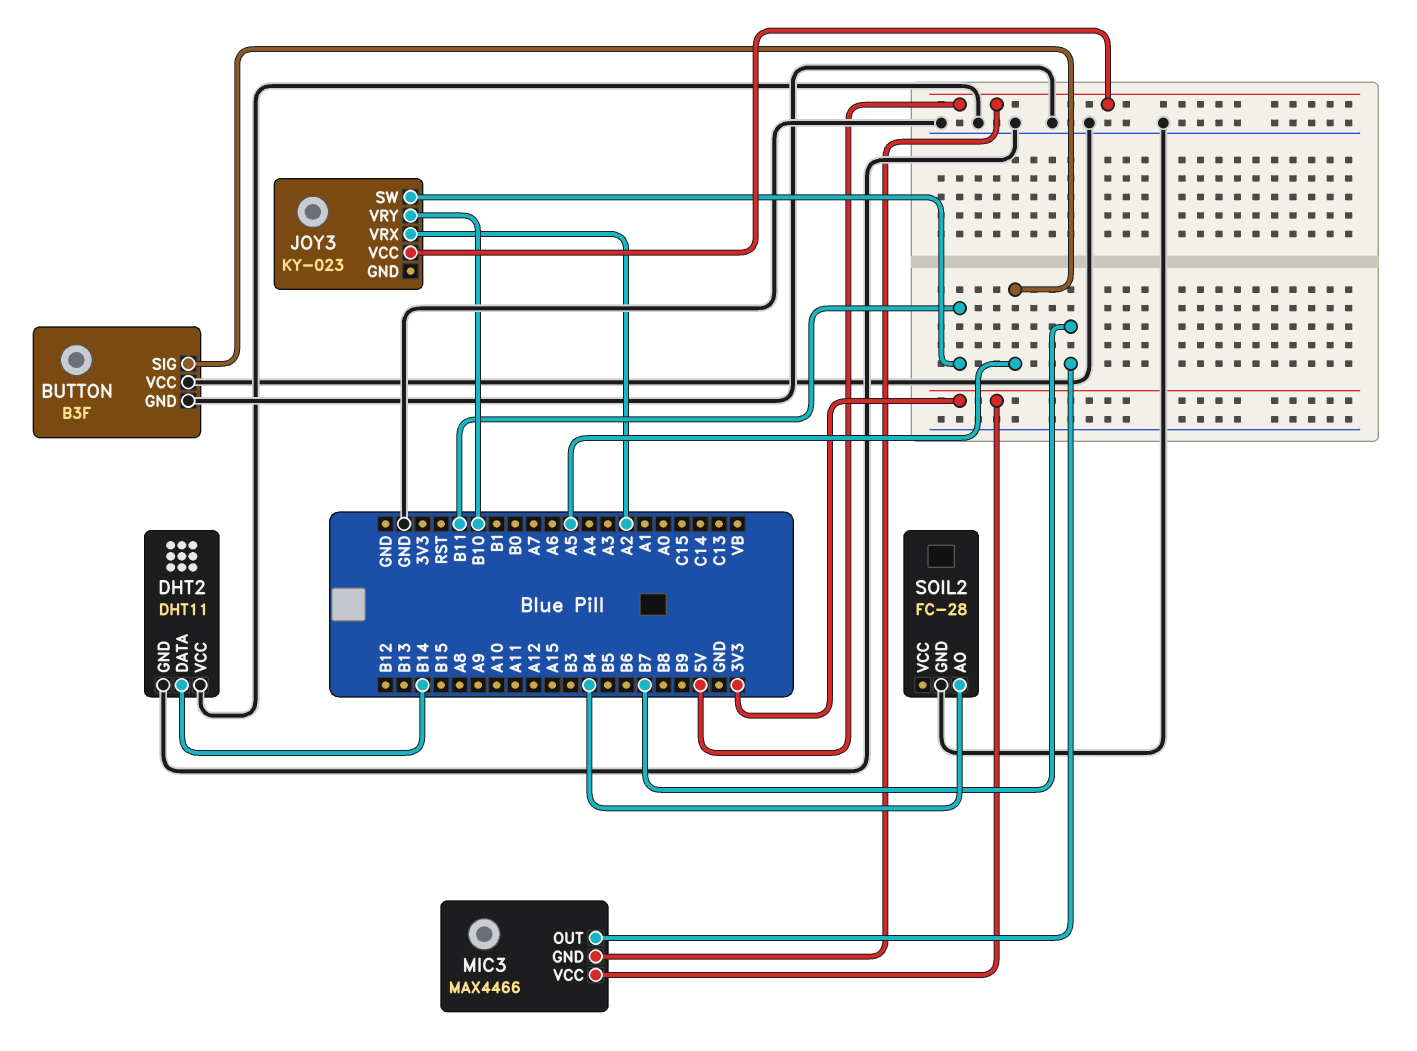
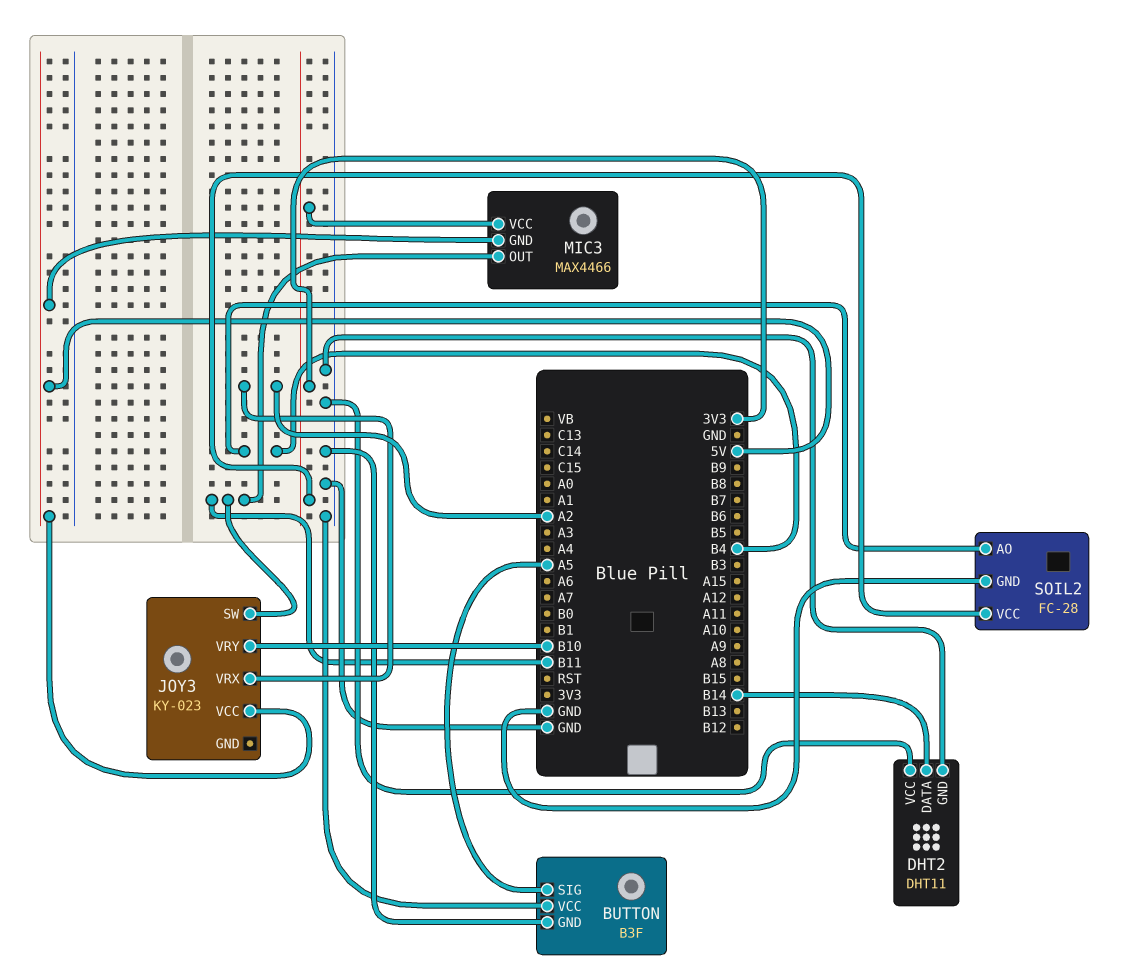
MIC3 pin OUT: B7 -> B11
SOIL2 pin VCC: none -> 3V3

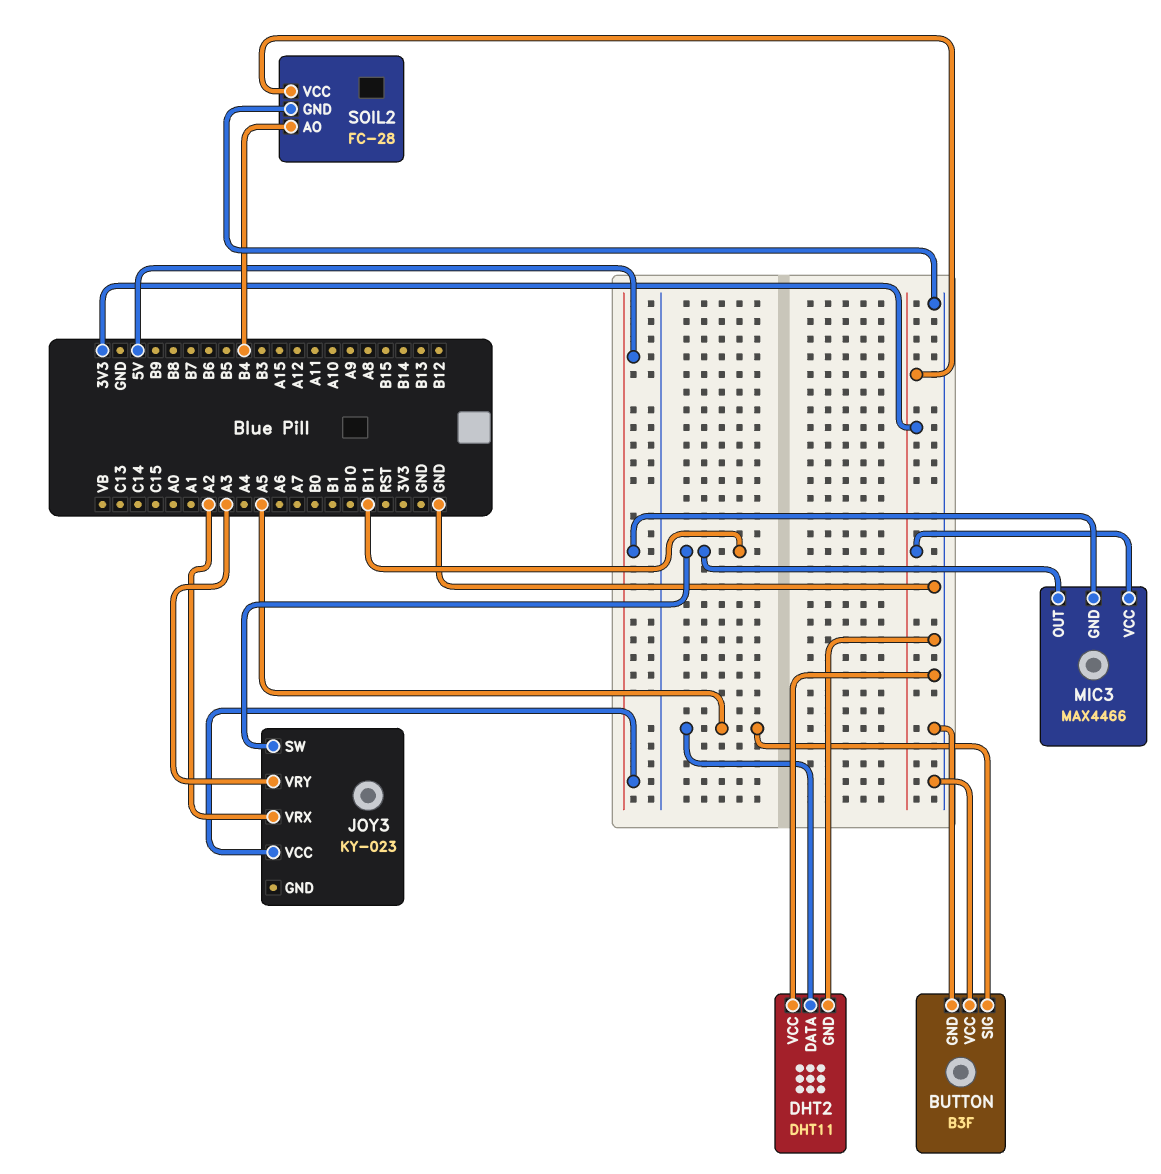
DHT2 pin DATA: B14 -> A5
JOY3 pin VRY: B10 -> A3

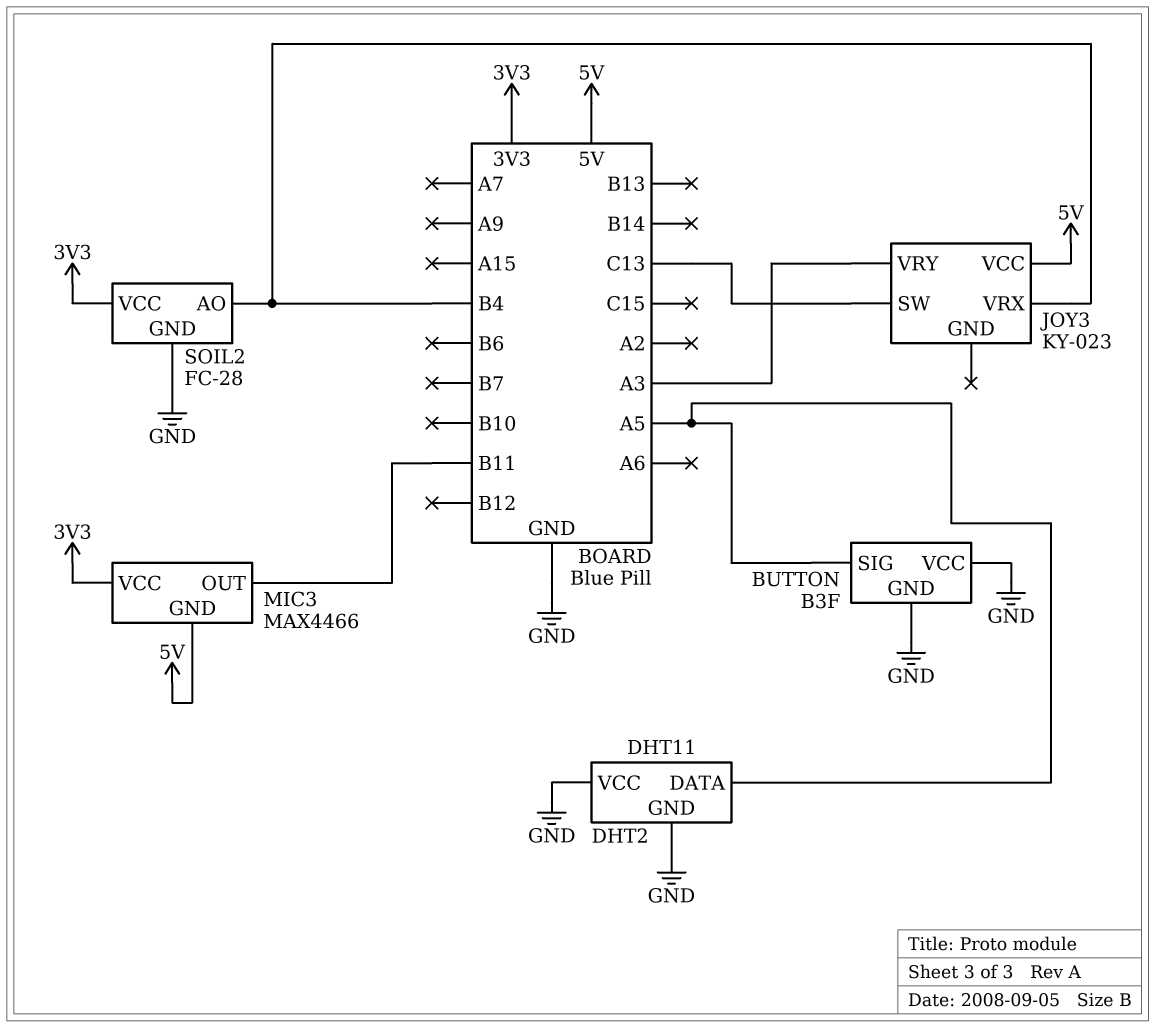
JOY3 pin SW: B11 -> C13
JOY3 pin VRX: A2 -> B4

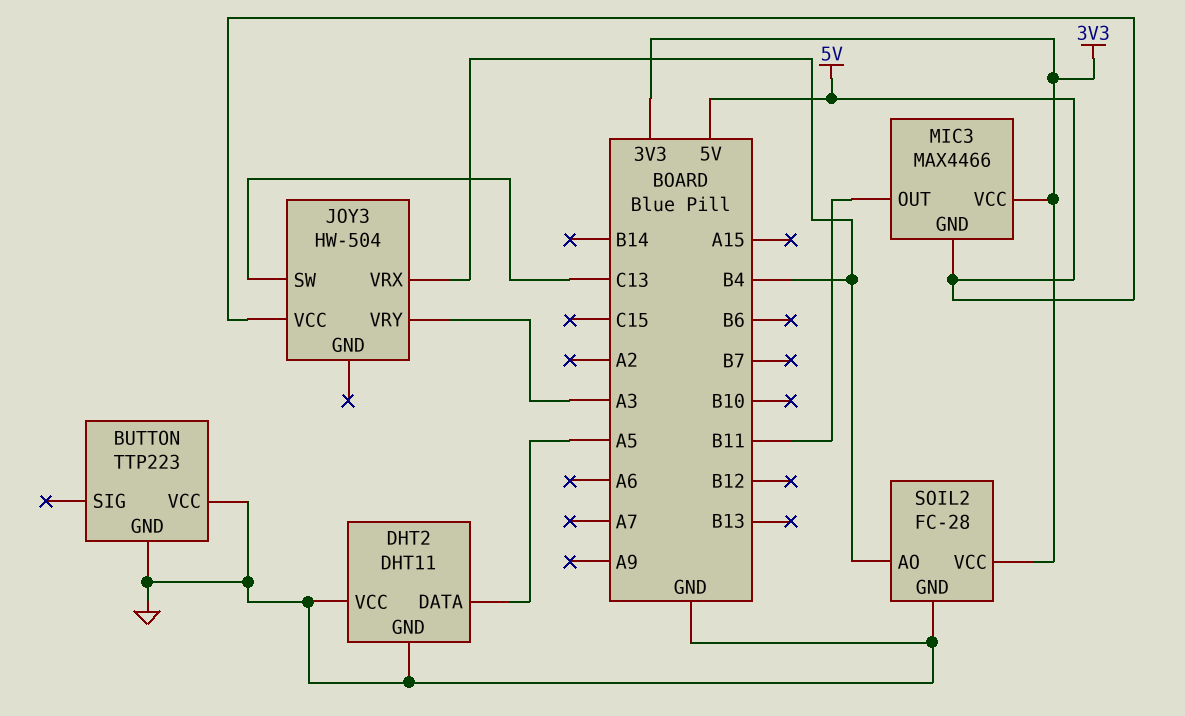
BUTTON: B3F -> TTP223
BUTTON pin SIG: A5 -> none
JOY3: KY-023 -> HW-504

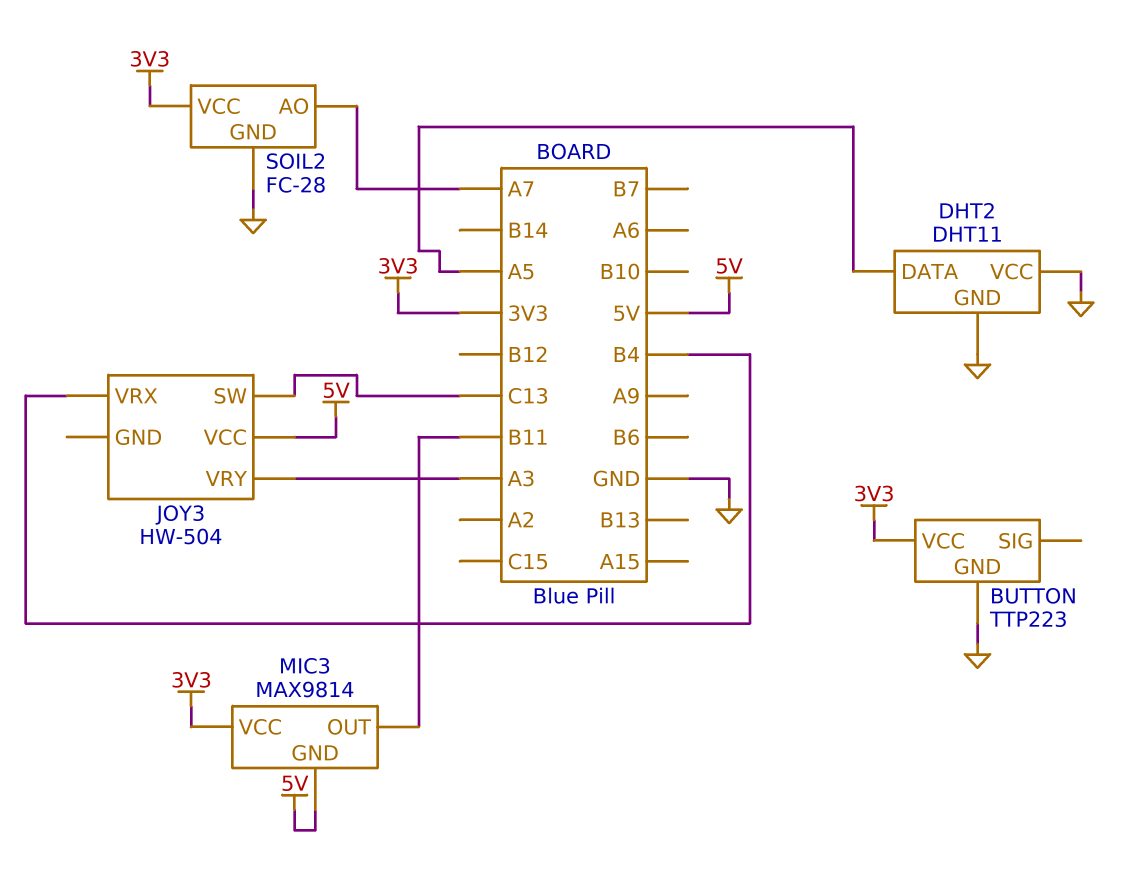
BUTTON pin VCC: GND -> 3V3
MIC3: MAX4466 -> MAX9814
SOIL2 pin AO: B4 -> A7

